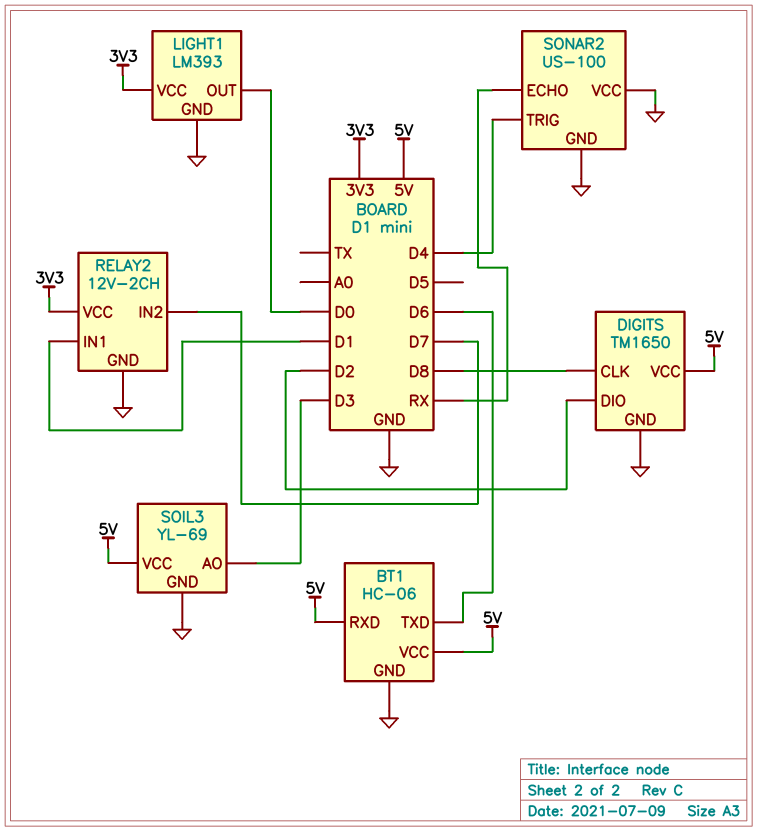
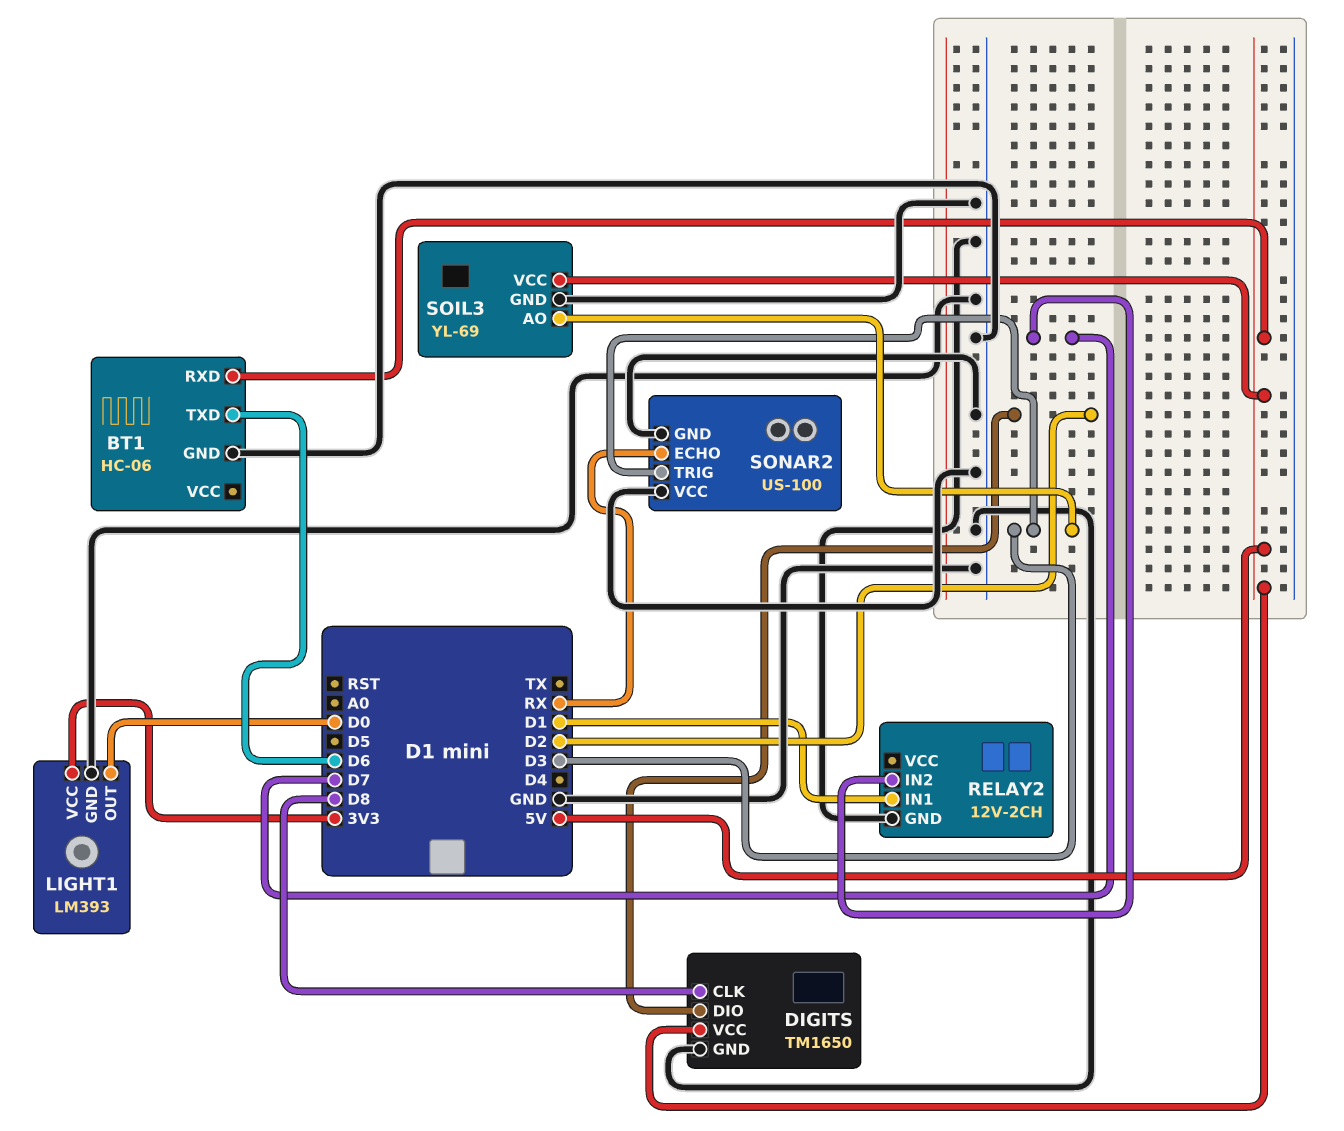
BT1 pin VCC: 5V -> none
RELAY2 pin VCC: 3V3 -> none
SONAR2 pin TRIG: D4 -> D3

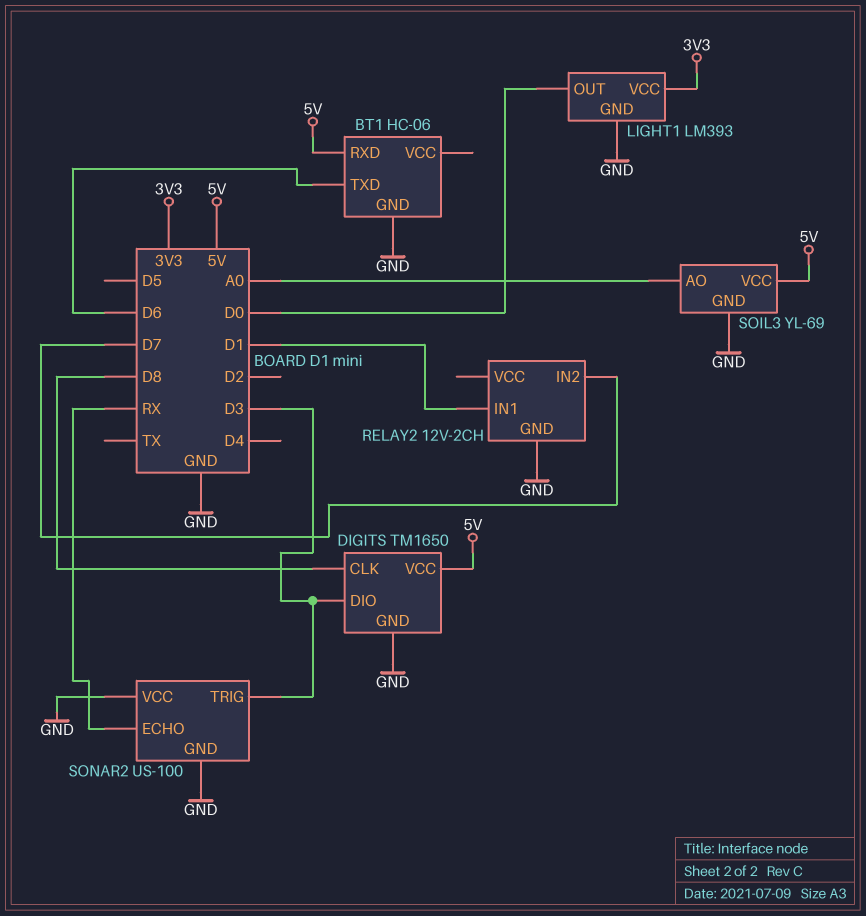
DIGITS pin DIO: D2 -> D3
SOIL3 pin AO: D3 -> A0

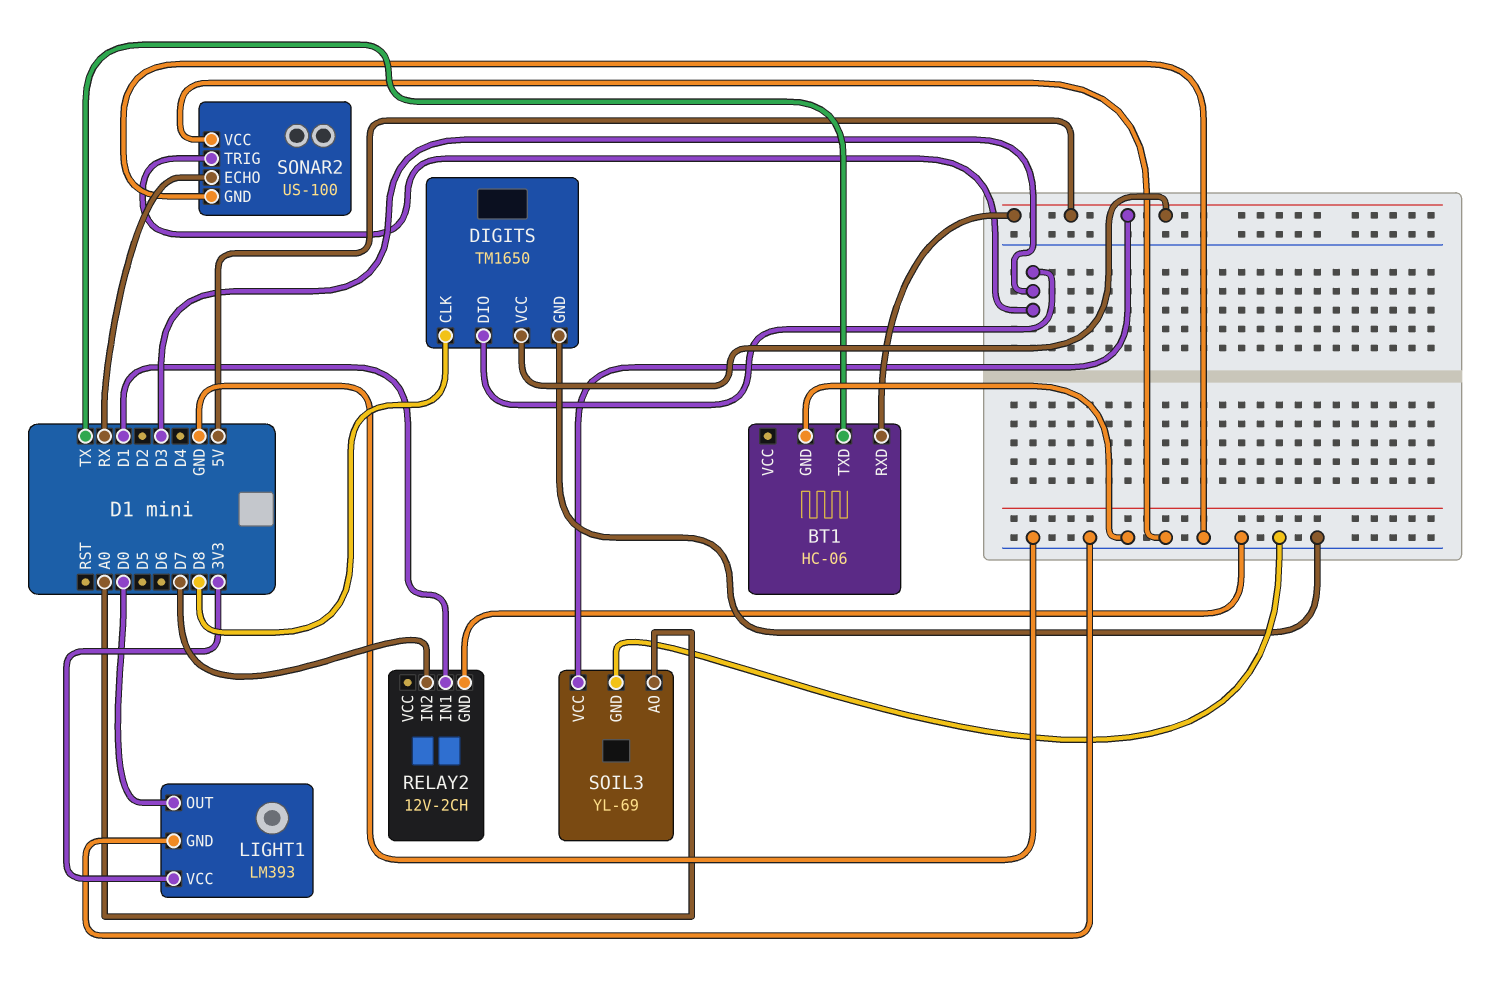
BT1 pin TXD: D6 -> TX

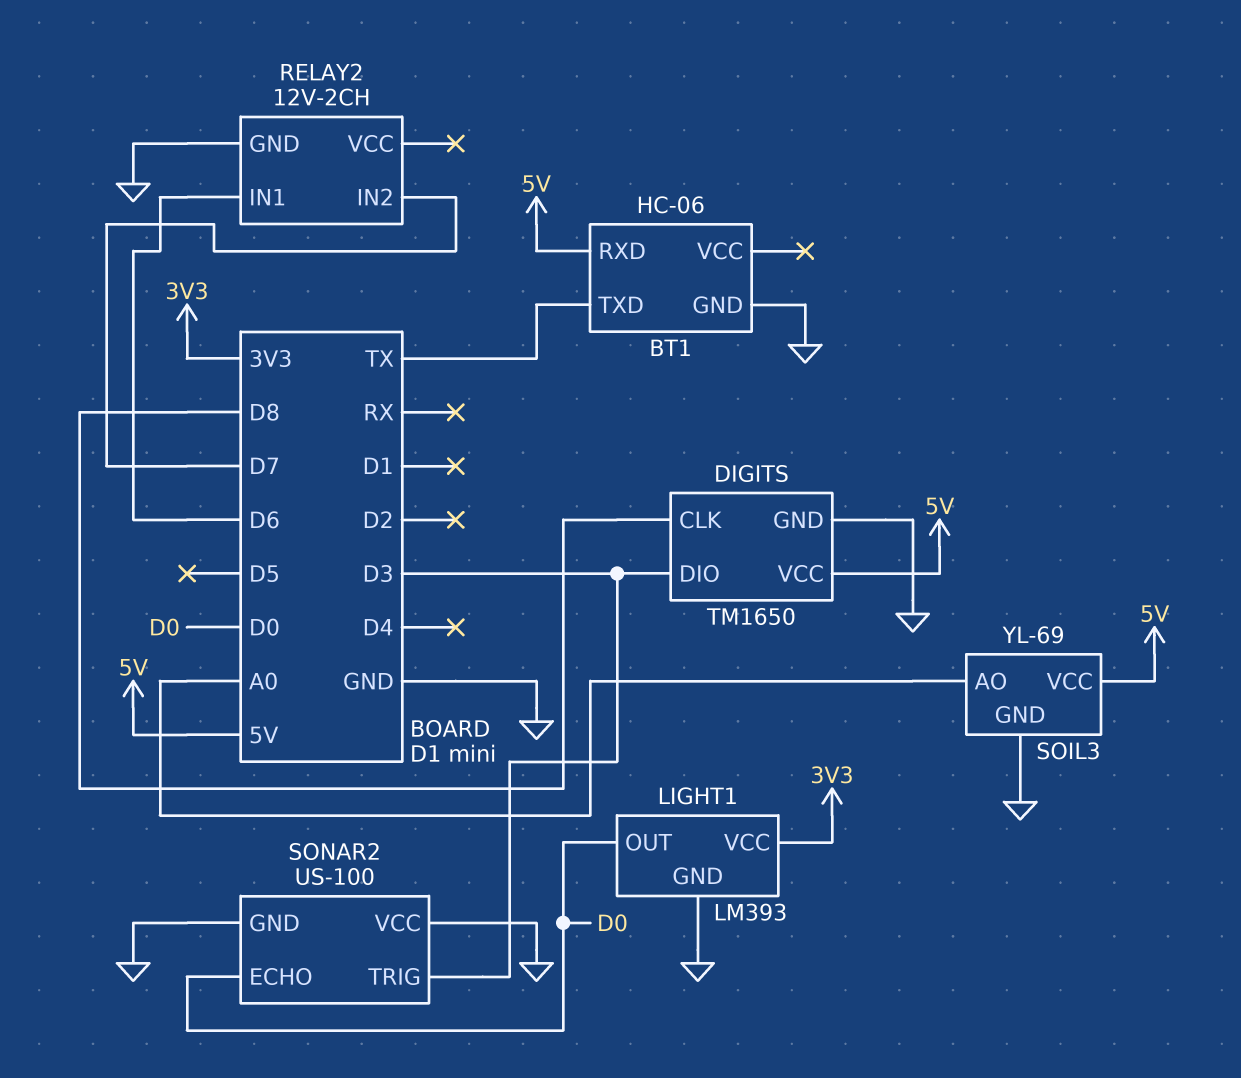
RELAY2 pin IN1: D1 -> D6
SONAR2 pin ECHO: RX -> D0

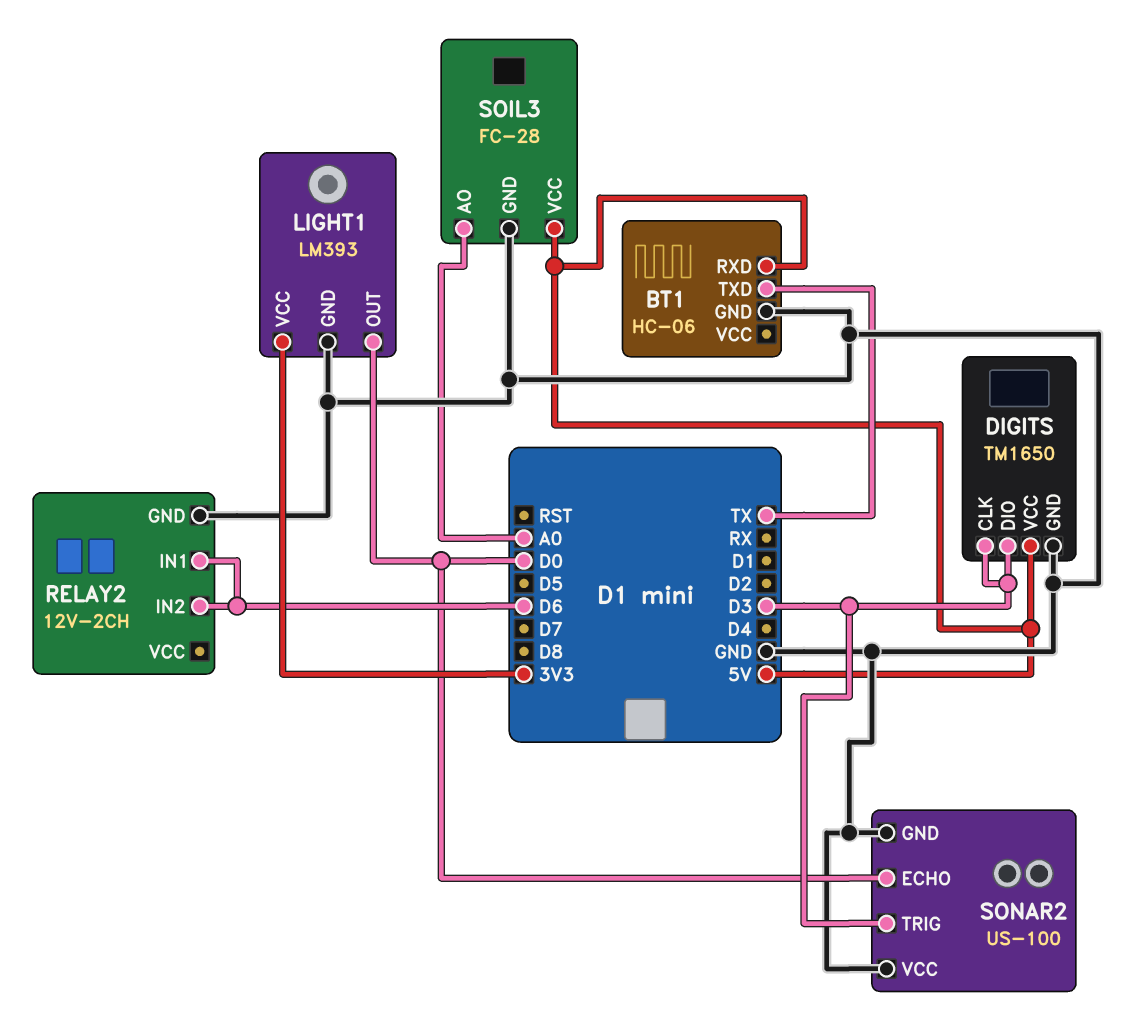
DIGITS pin CLK: D8 -> D3
RELAY2 pin IN2: D7 -> D6
SOIL3: YL-69 -> FC-28

